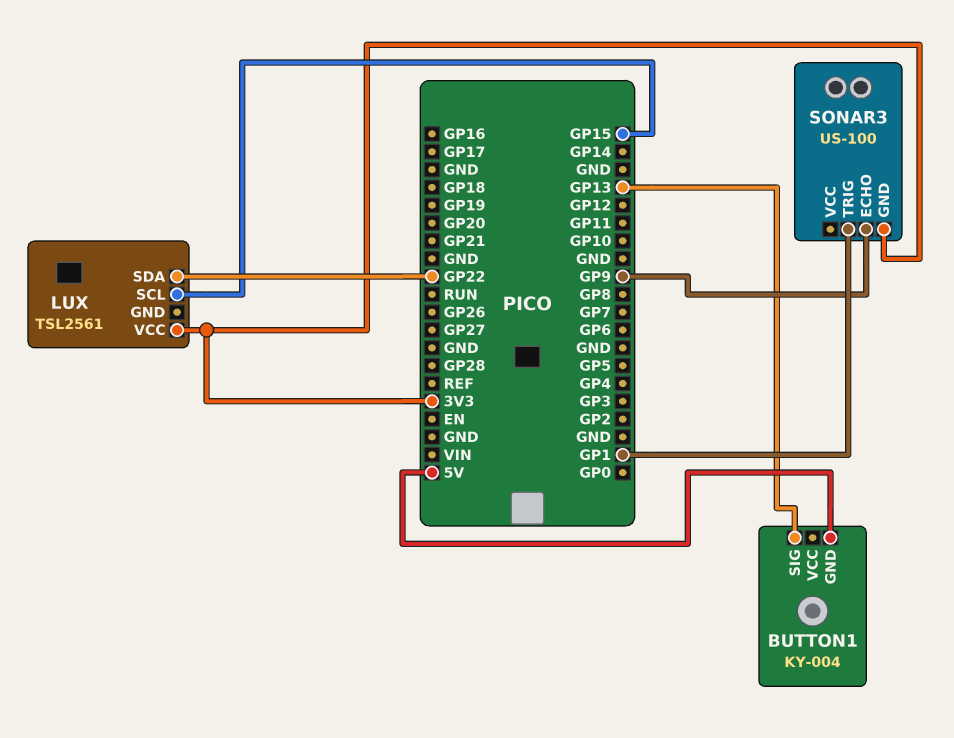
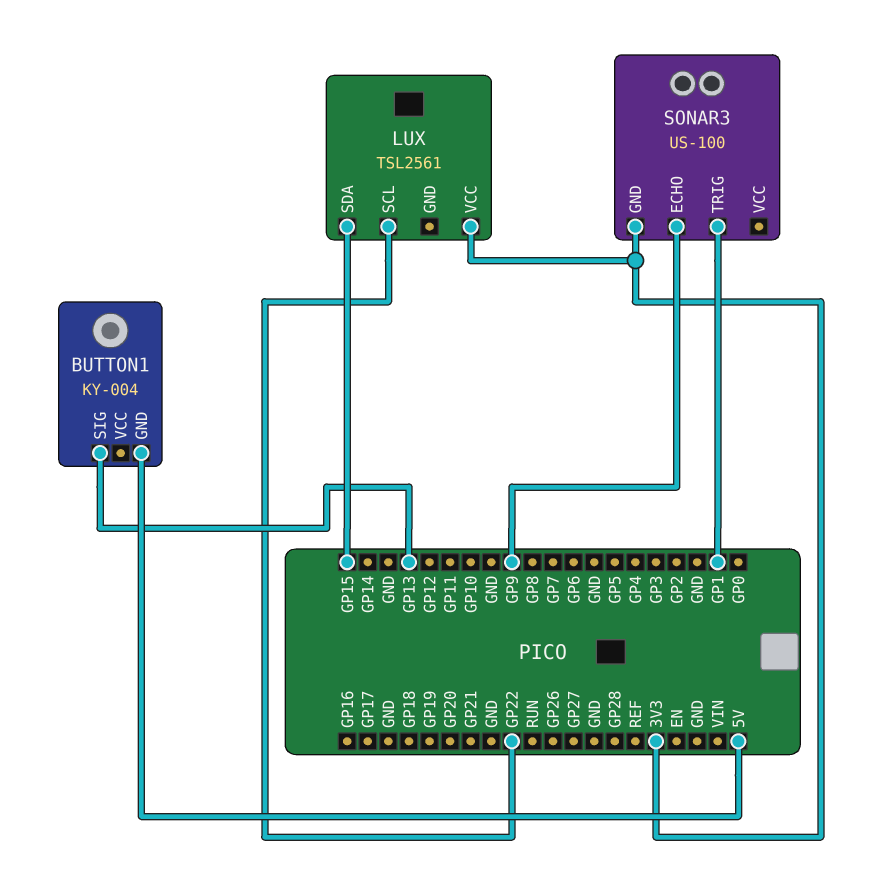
LUX pin SCL: GP15 -> GP22
LUX pin SDA: GP22 -> GP15

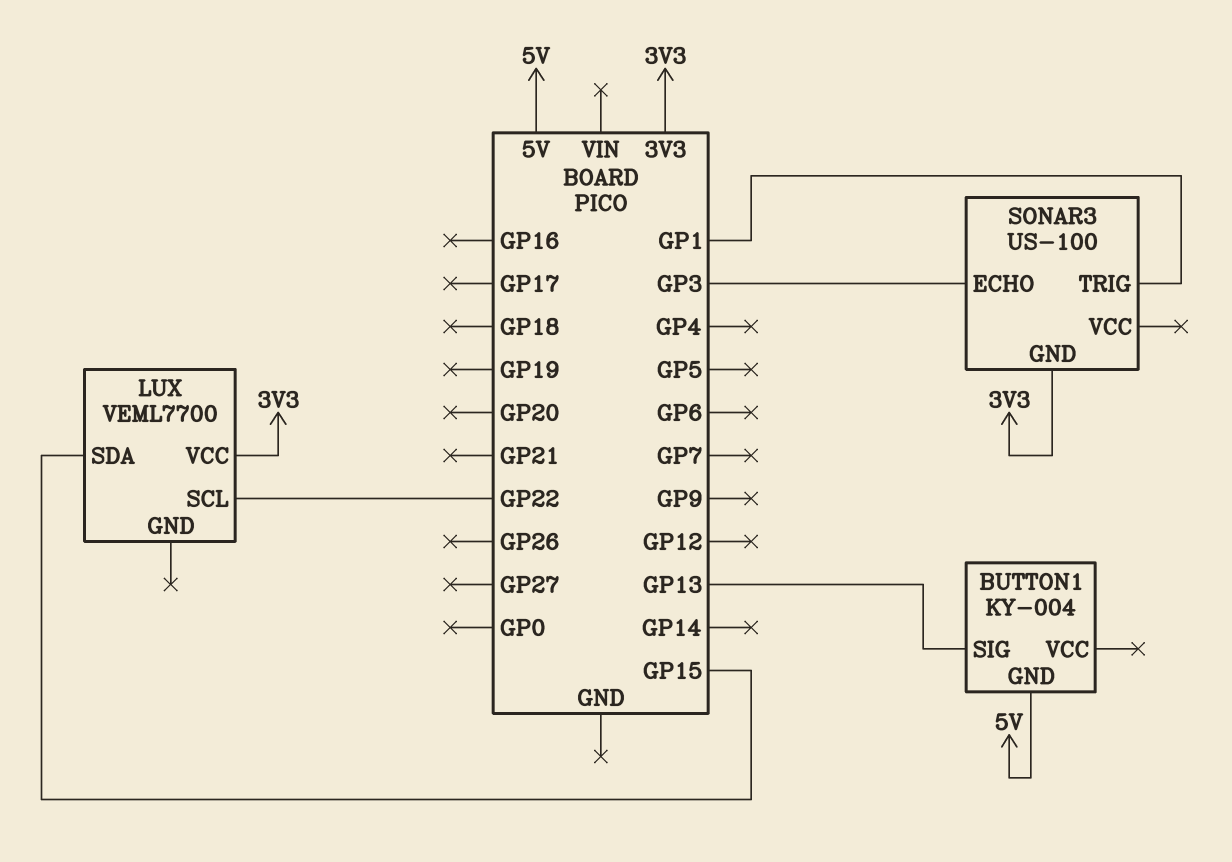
LUX: TSL2561 -> VEML7700
SONAR3 pin ECHO: GP9 -> GP3

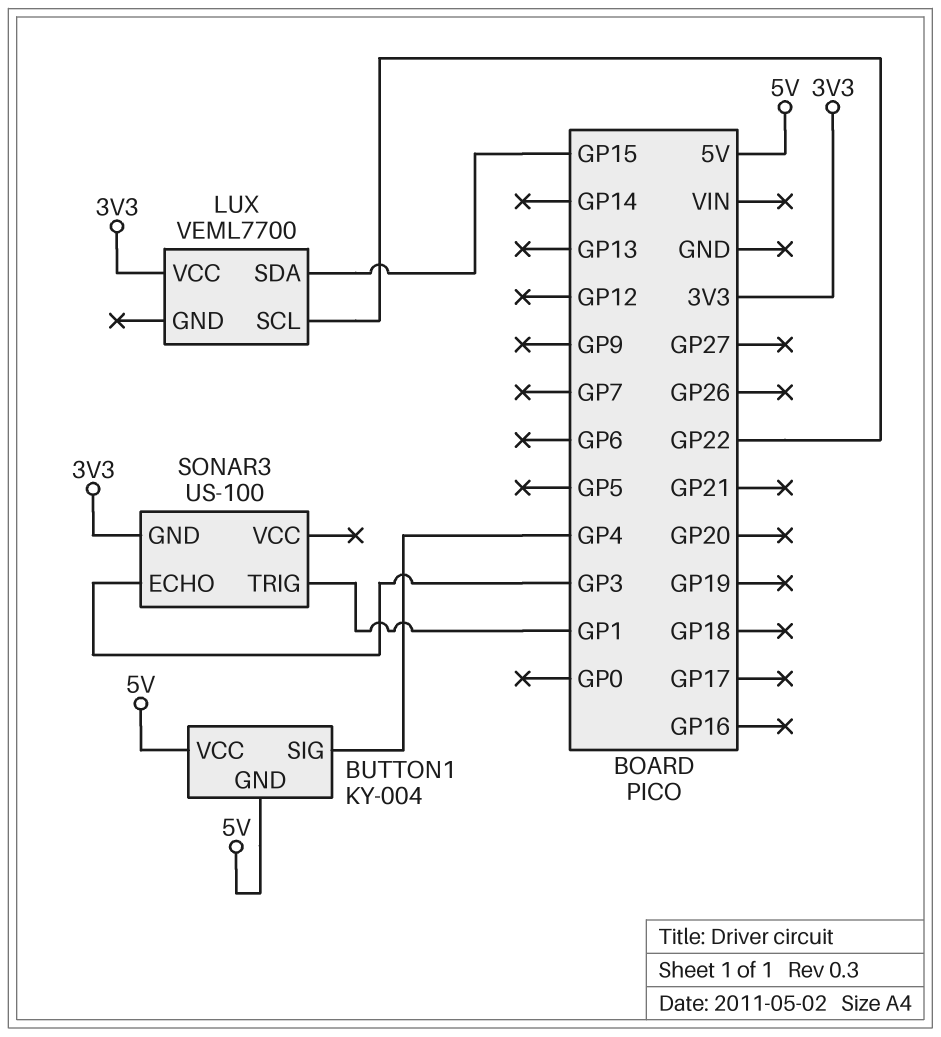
BUTTON1 pin SIG: GP13 -> GP4
BUTTON1 pin VCC: none -> 5V

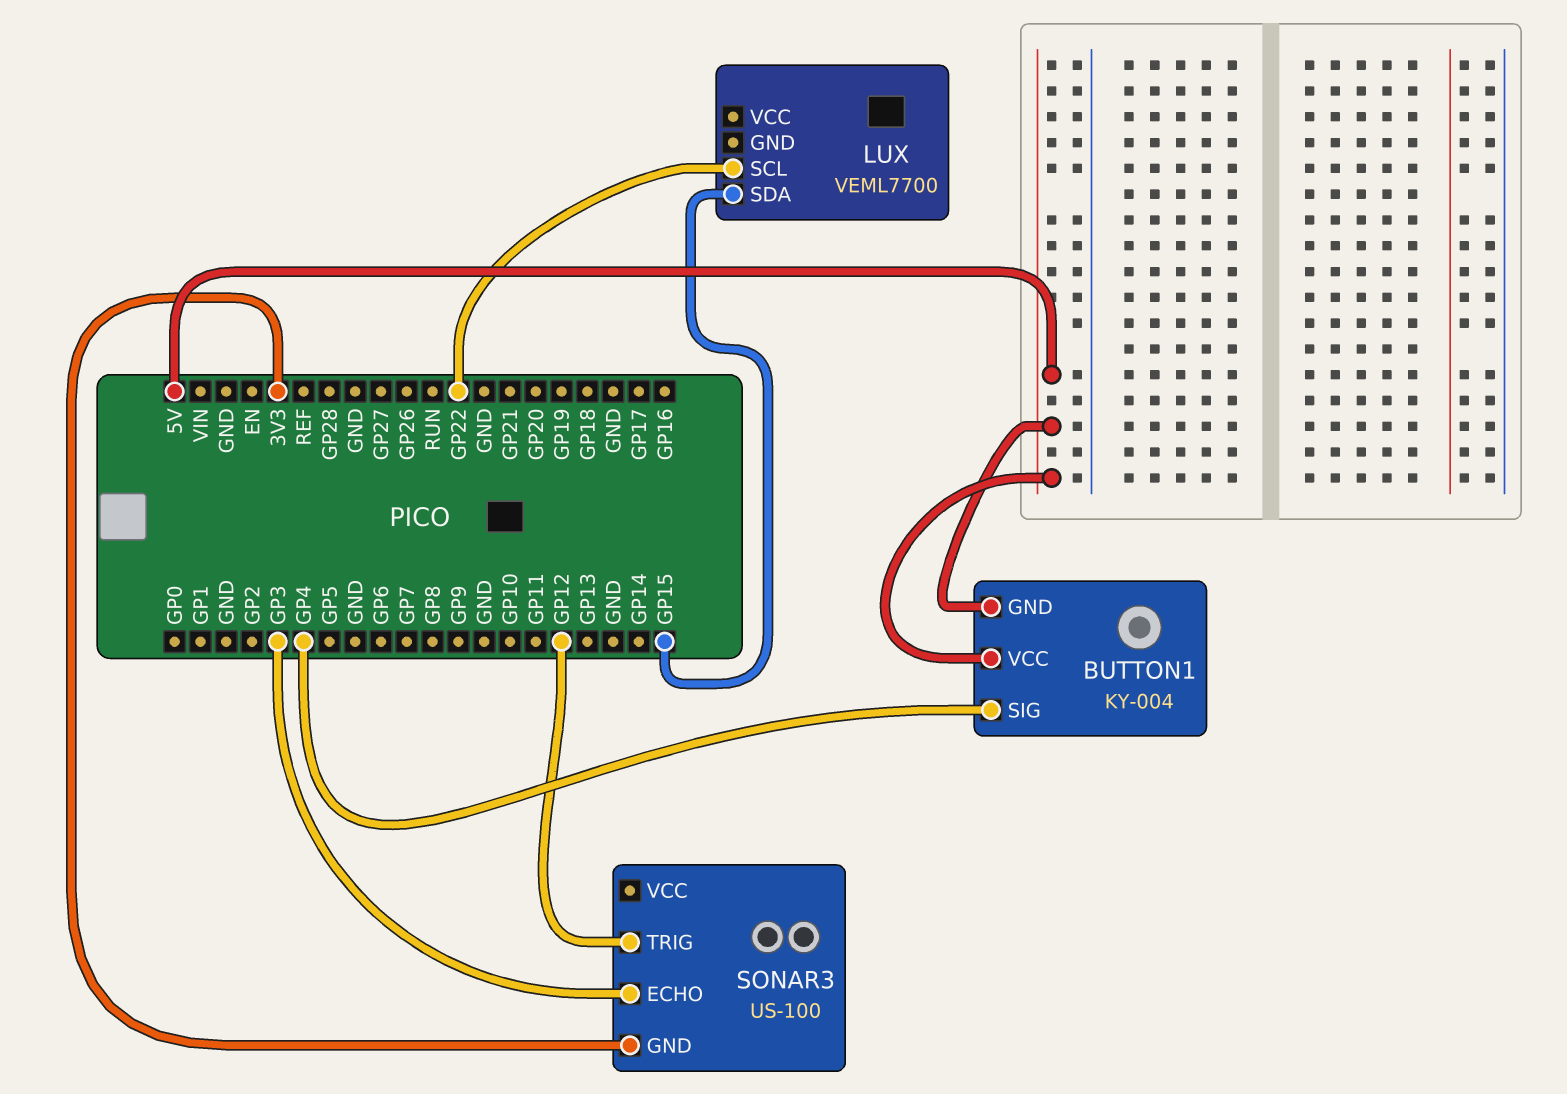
LUX pin VCC: 3V3 -> none
SONAR3 pin TRIG: GP1 -> GP12

